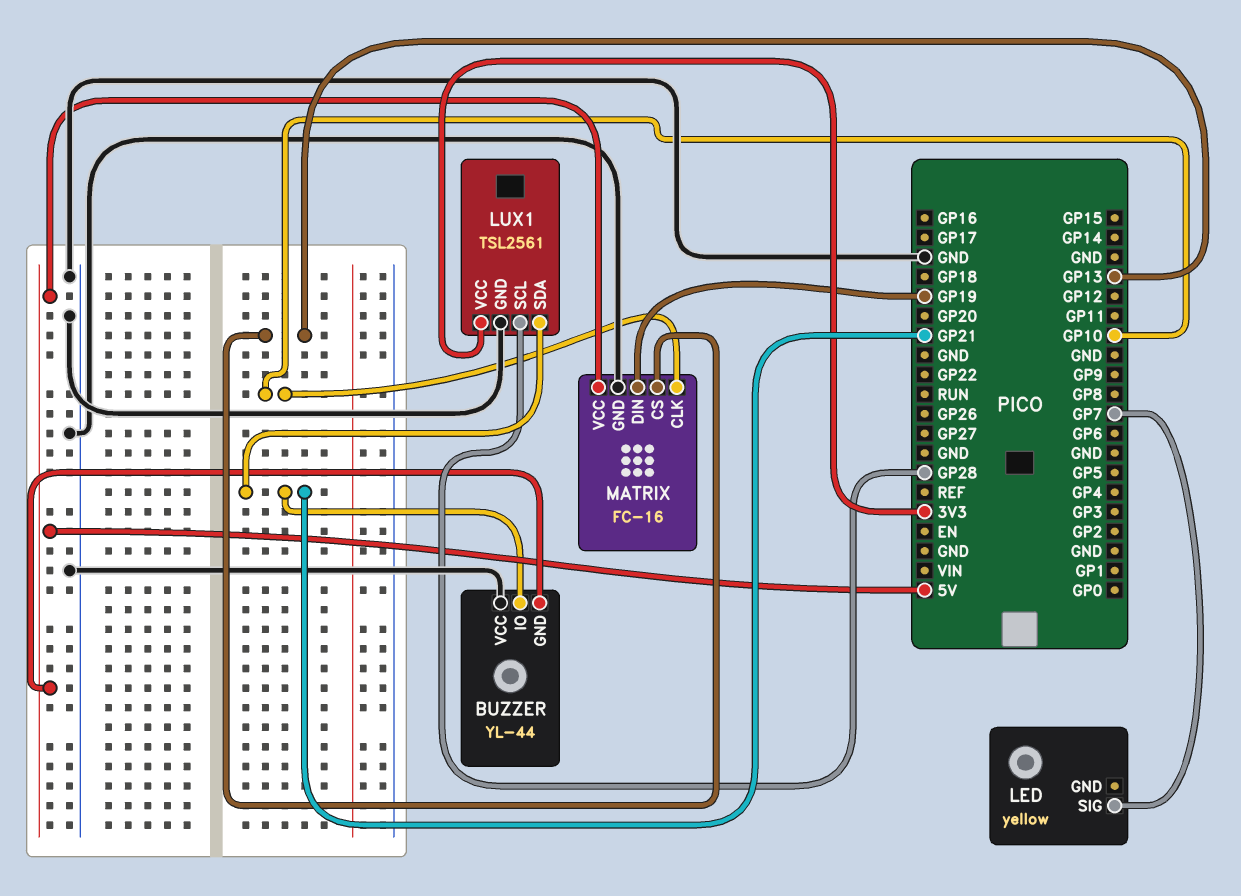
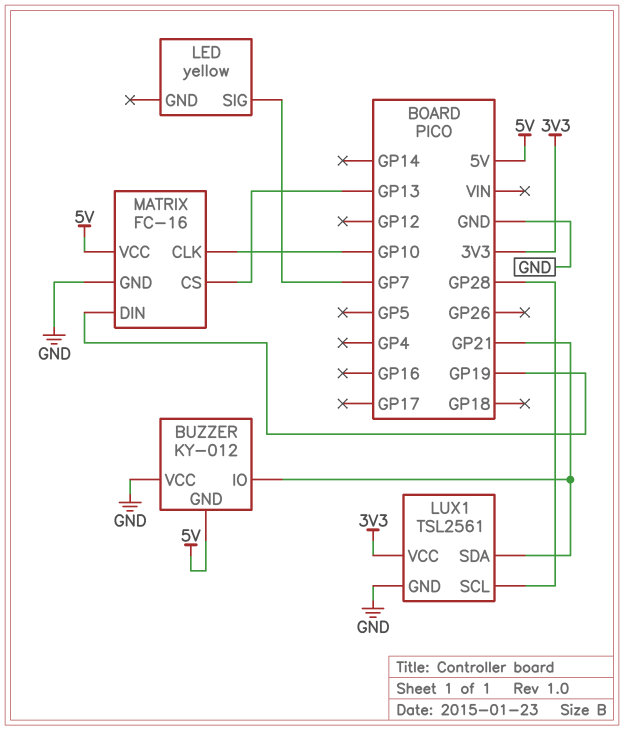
BUZZER: YL-44 -> KY-012

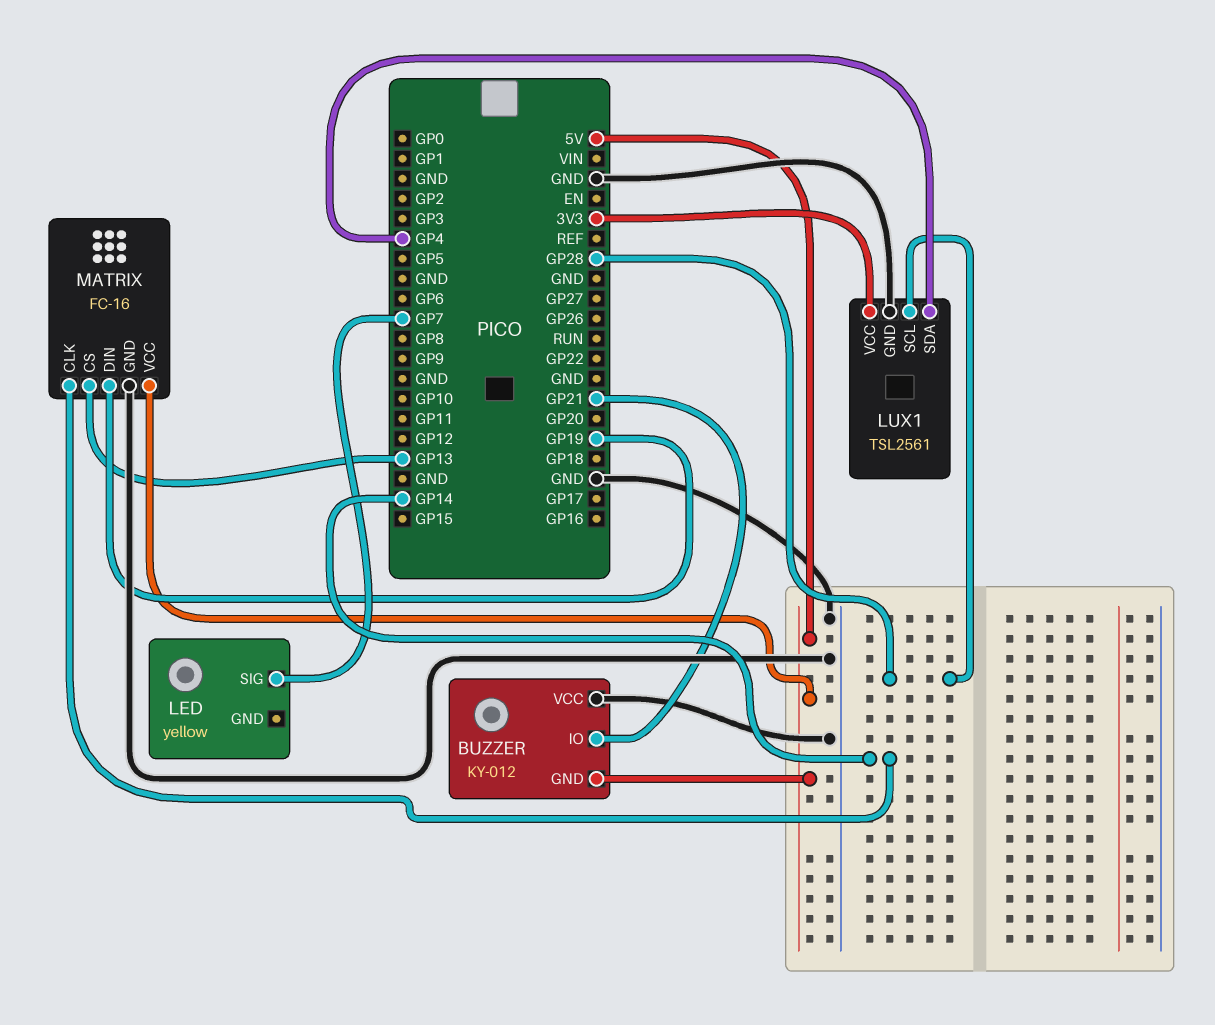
LUX1 pin SDA: GP21 -> GP4
MATRIX pin CLK: GP10 -> GP14

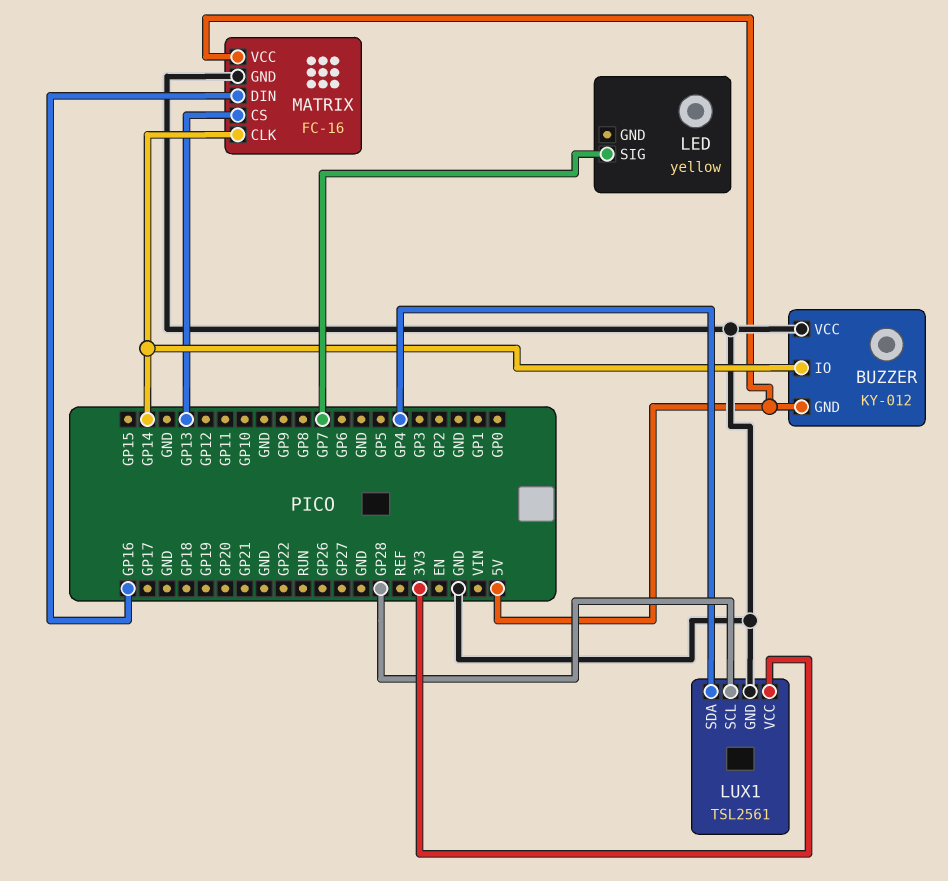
BUZZER pin IO: GP21 -> GP14
MATRIX pin DIN: GP19 -> GP16

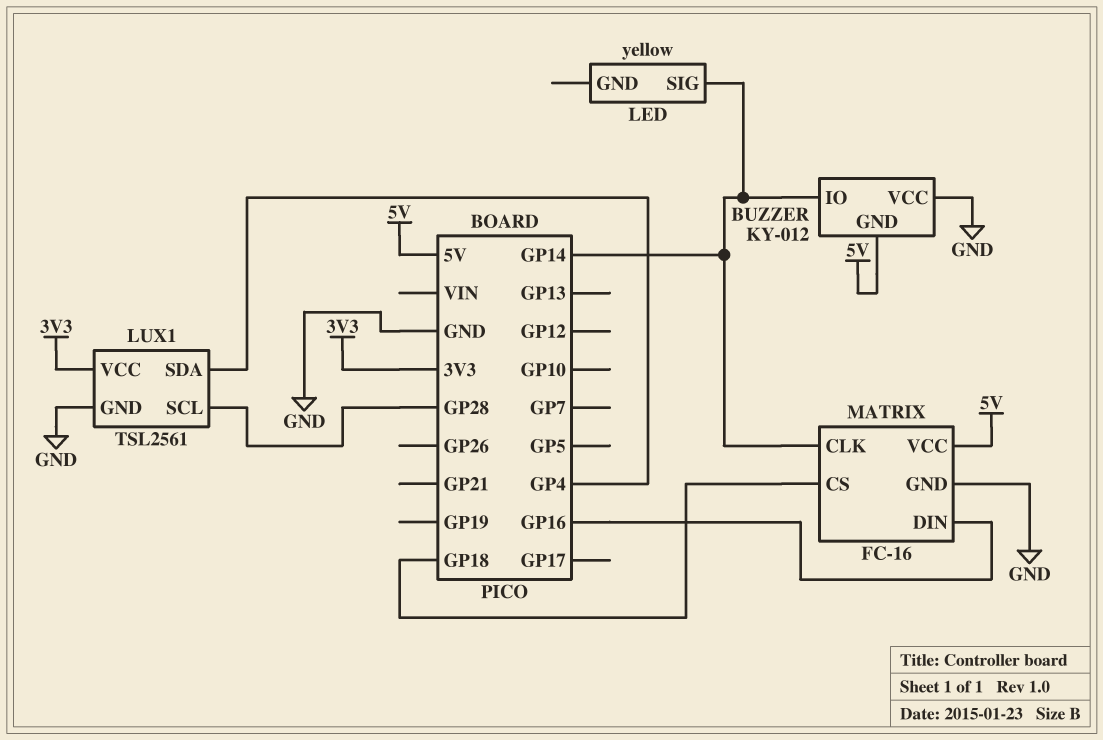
LED pin SIG: GP7 -> GP14
MATRIX pin CS: GP13 -> GP18

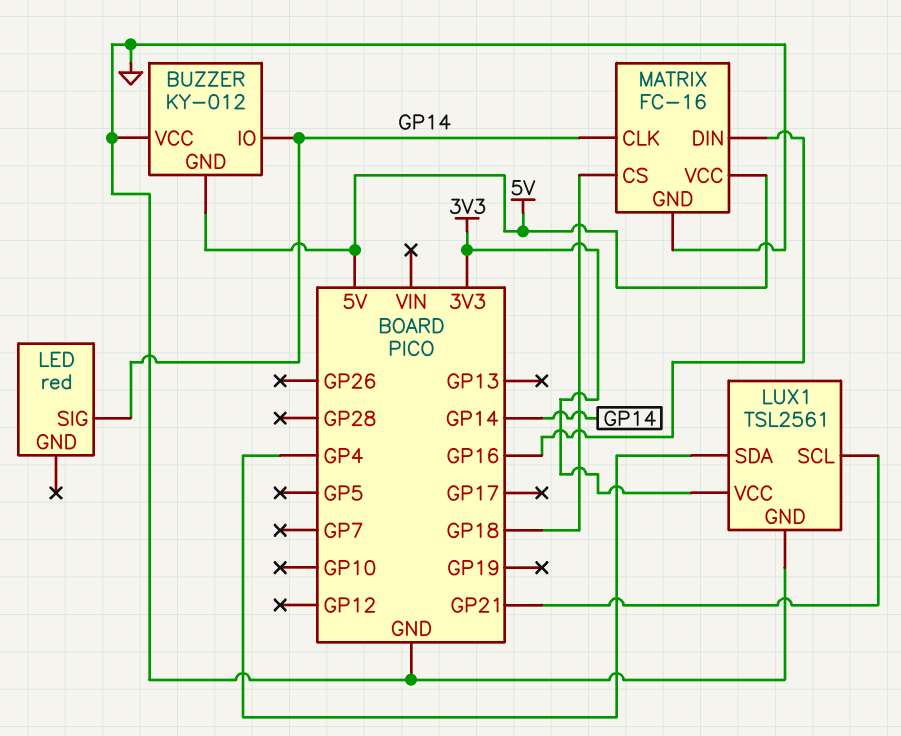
LED: yellow -> red
LUX1 pin SCL: GP28 -> GP21

